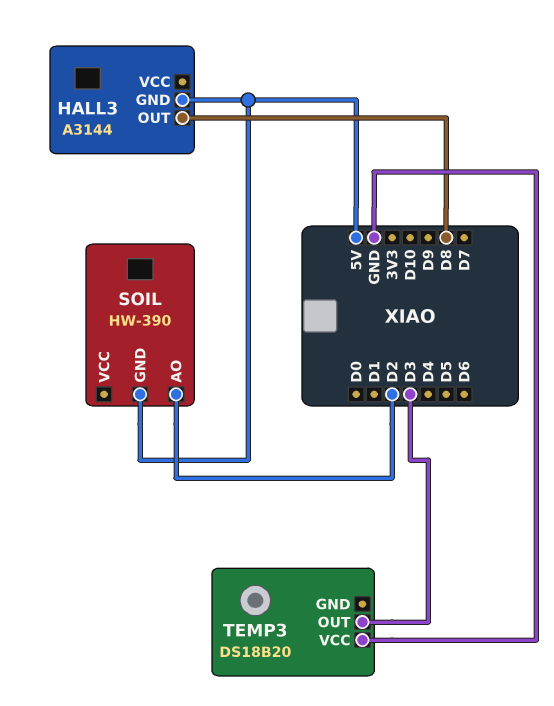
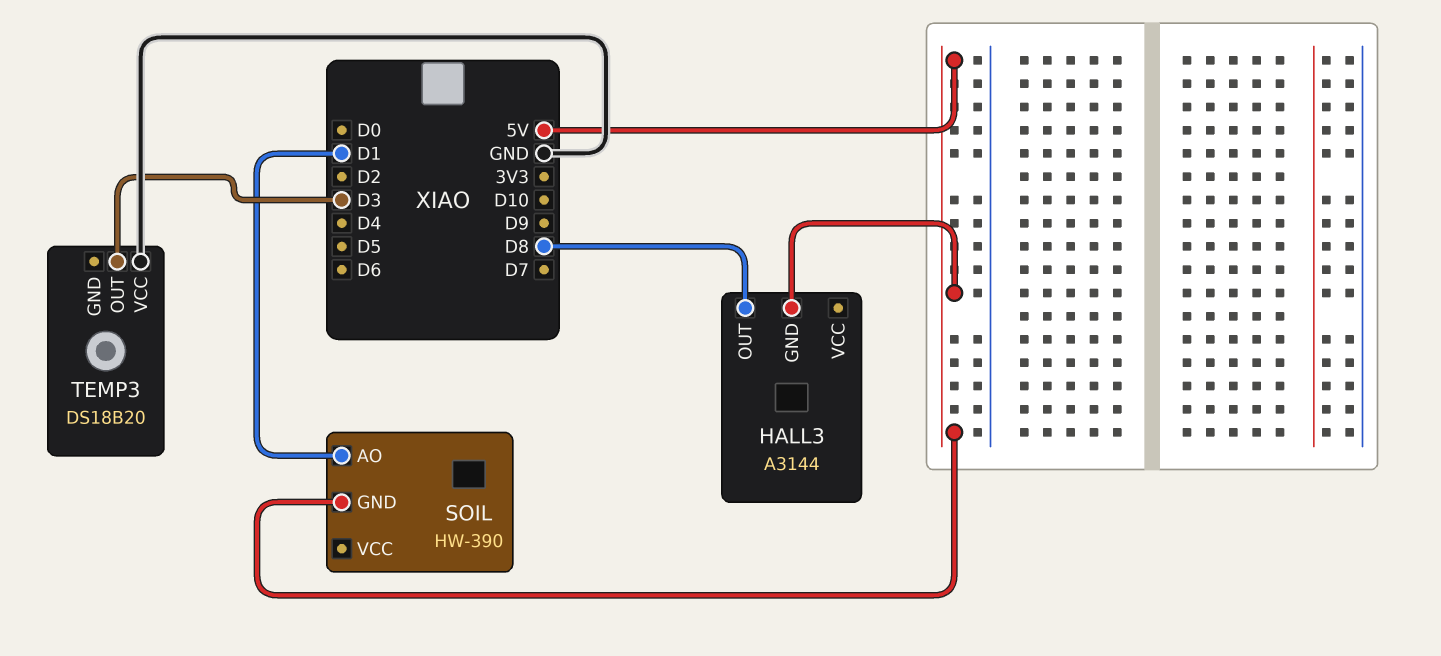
SOIL pin AO: D2 -> D1

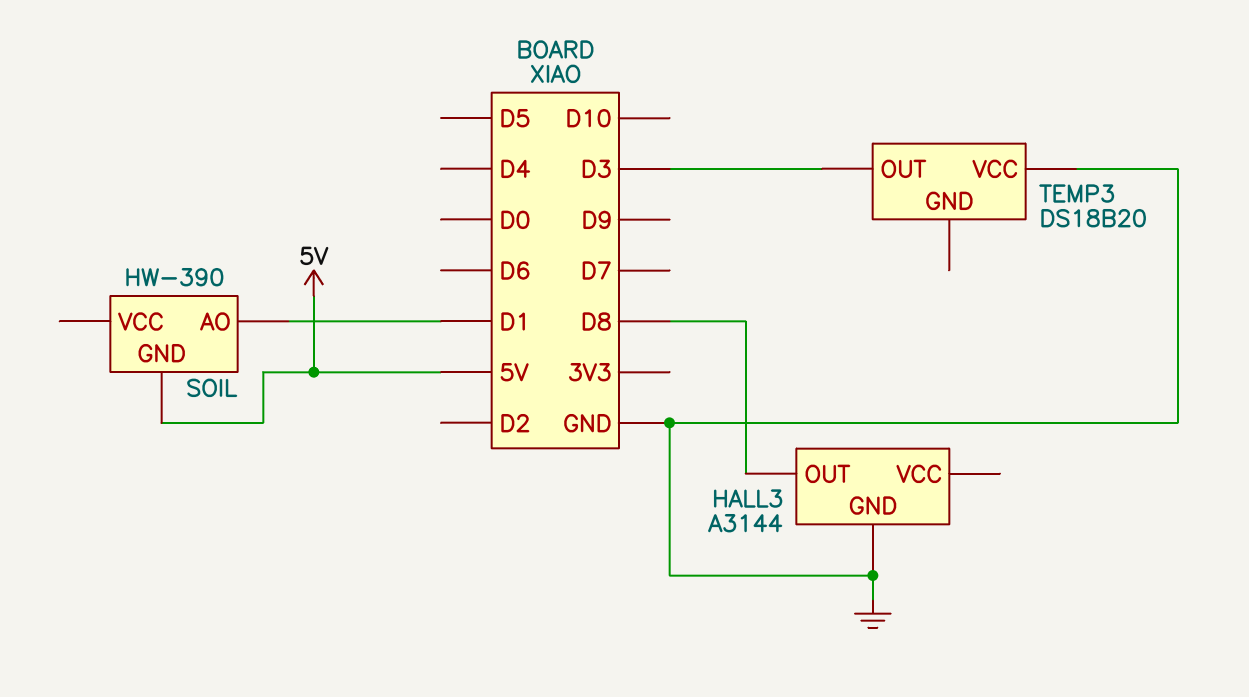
HALL3 pin GND: 5V -> GND

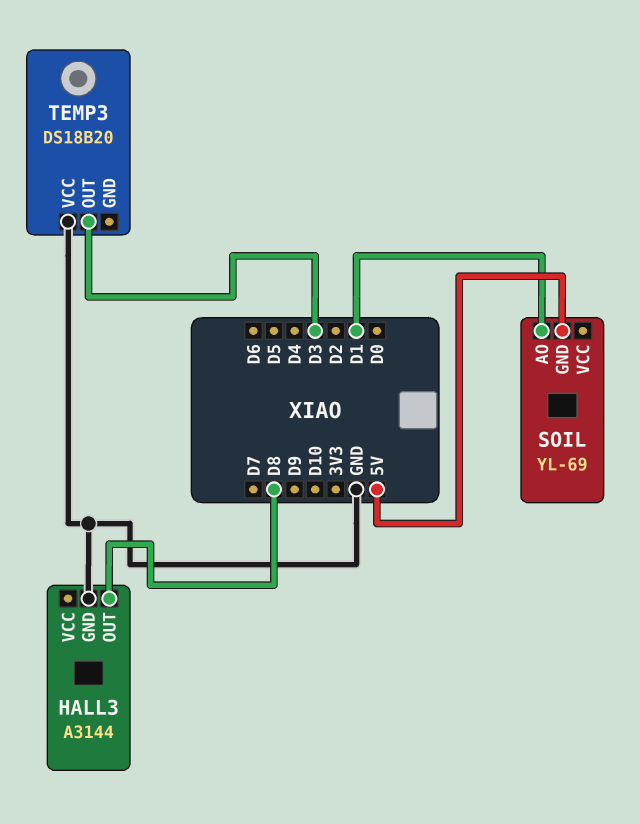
SOIL: HW-390 -> YL-69

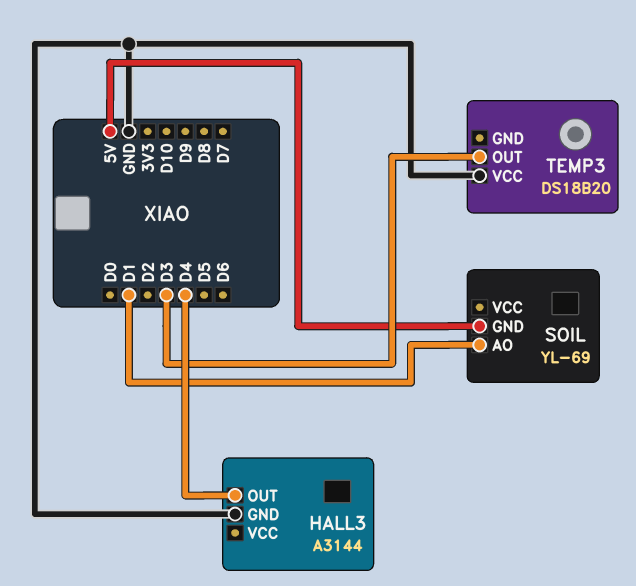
HALL3 pin OUT: D8 -> D4

